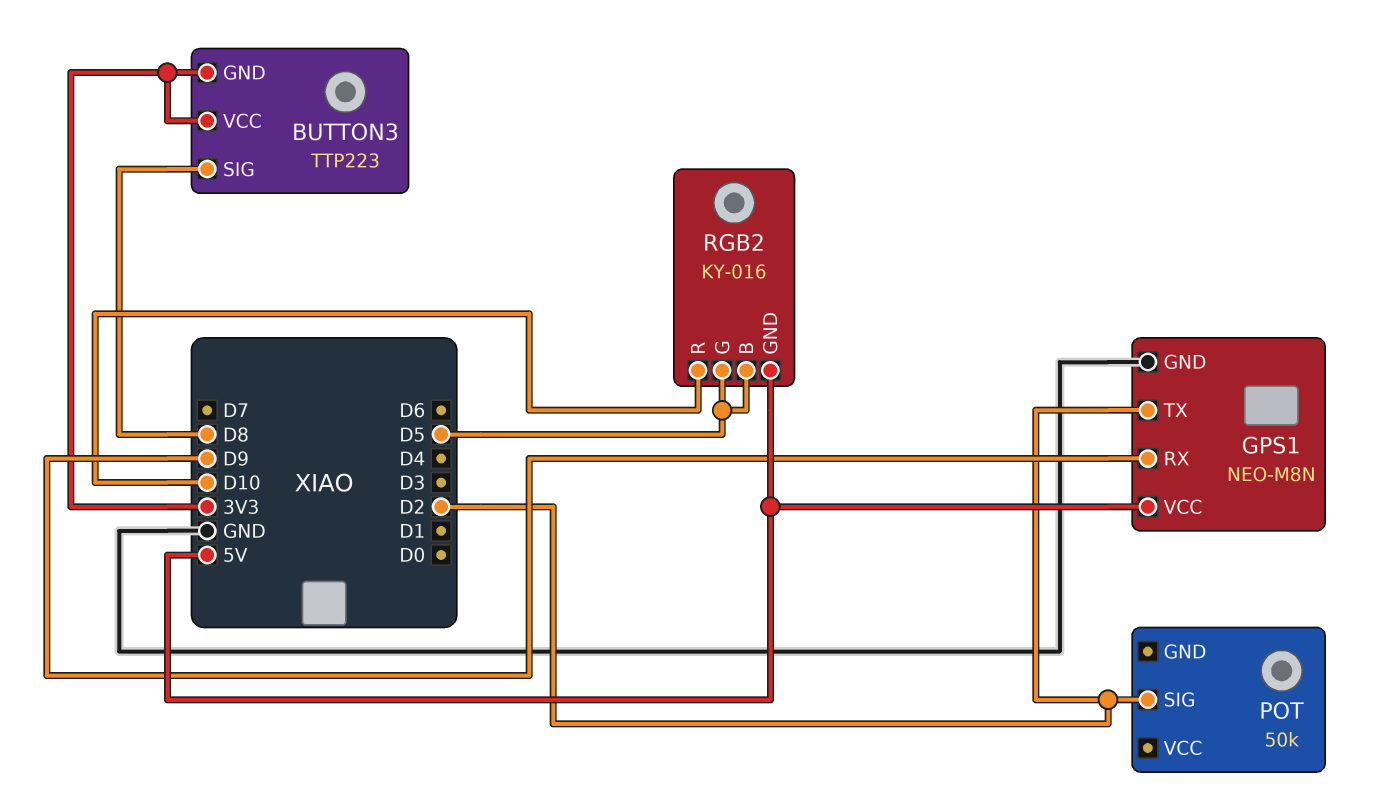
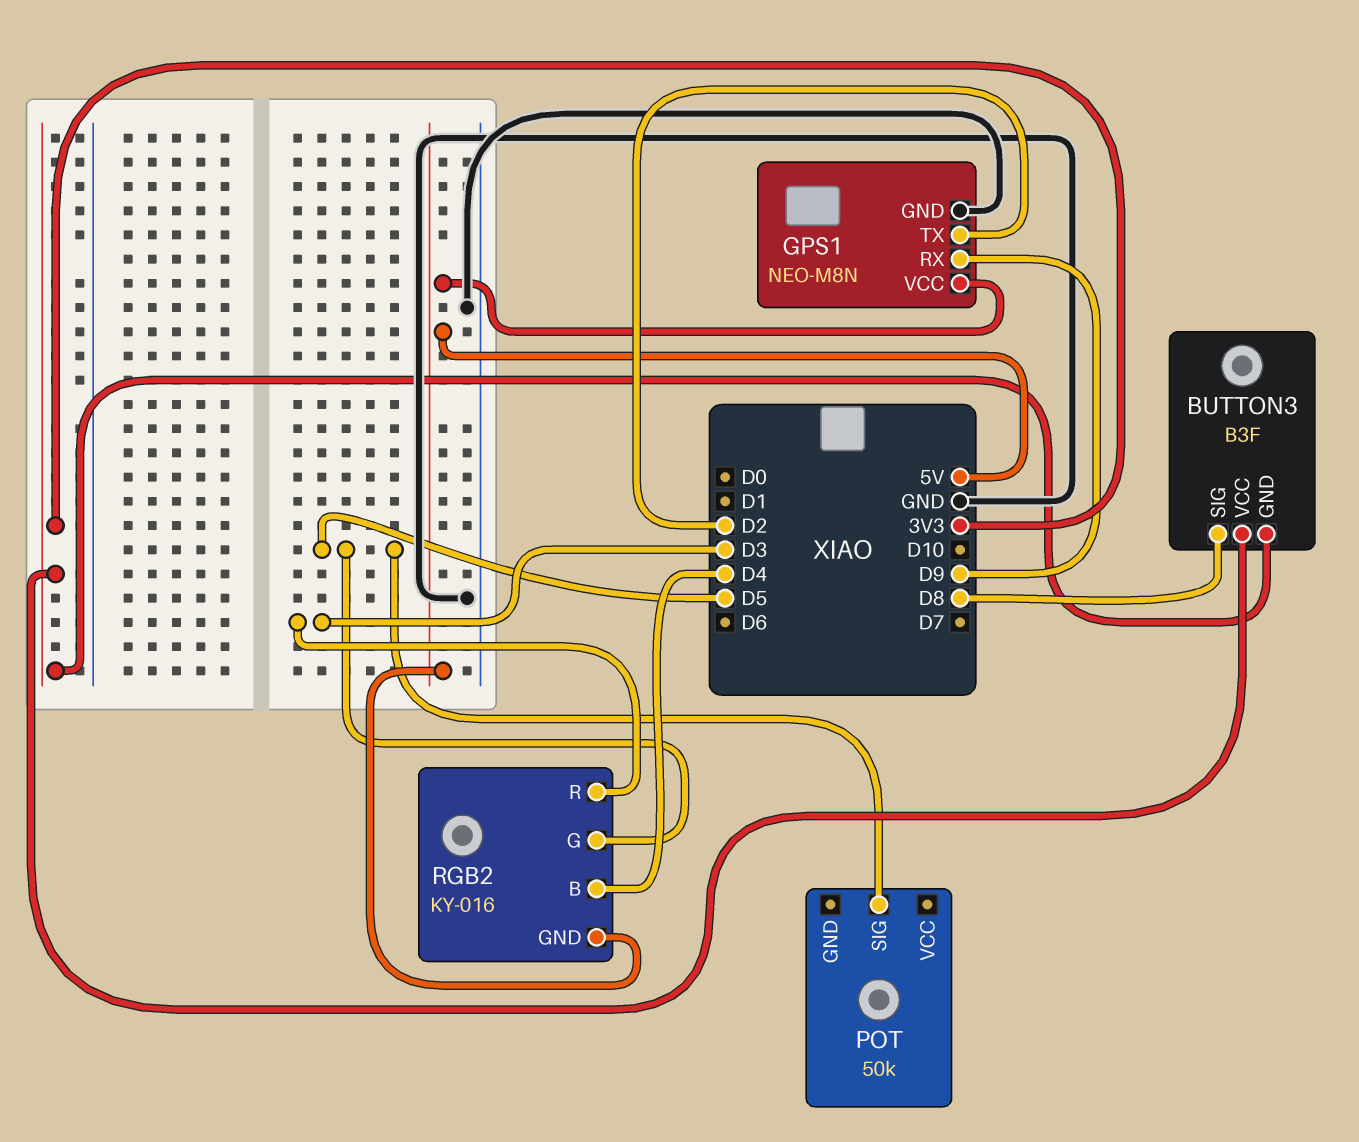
BUTTON3: TTP223 -> B3F
POT pin SIG: D2 -> D5
RGB2 pin B: D5 -> D4
RGB2 pin R: D10 -> D3

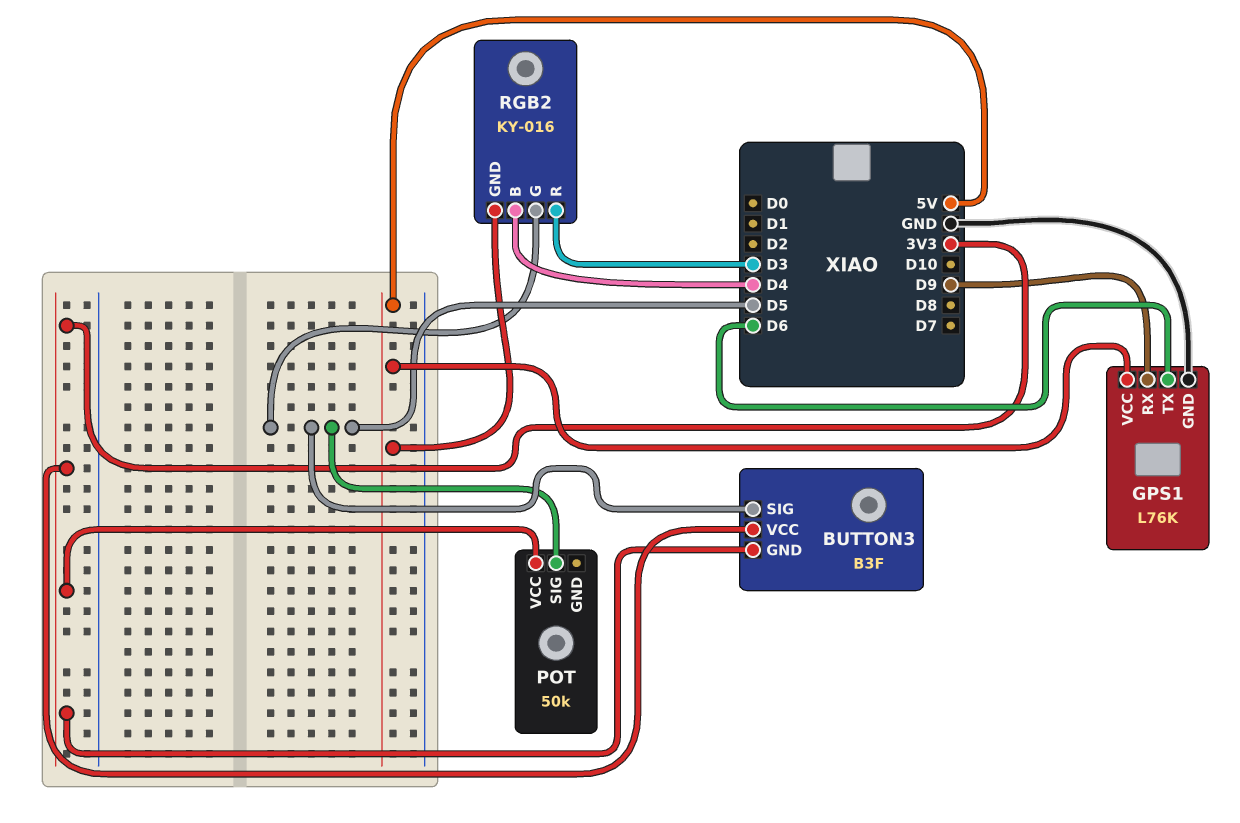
BUTTON3 pin SIG: D8 -> D5
GPS1: NEO-M8N -> L76K
GPS1 pin TX: D2 -> D6
POT pin VCC: none -> 3V3

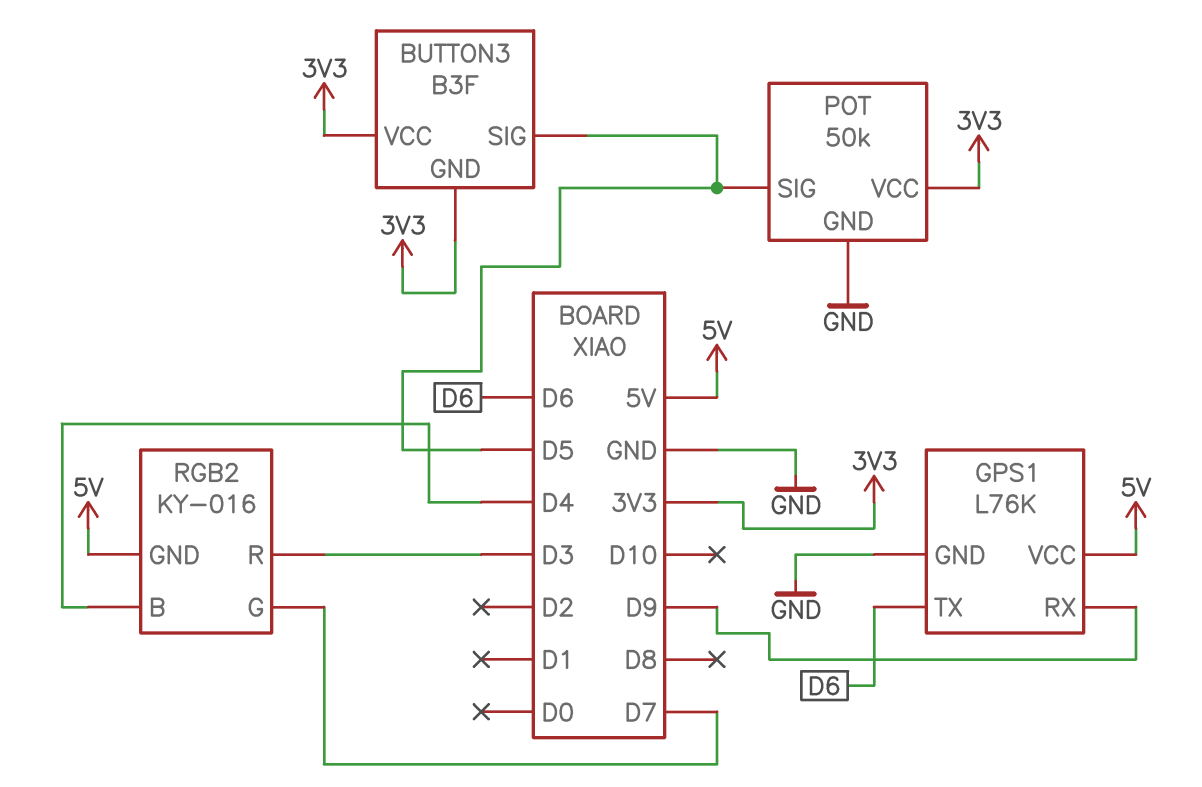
POT pin GND: none -> GND
RGB2 pin G: D5 -> D7

